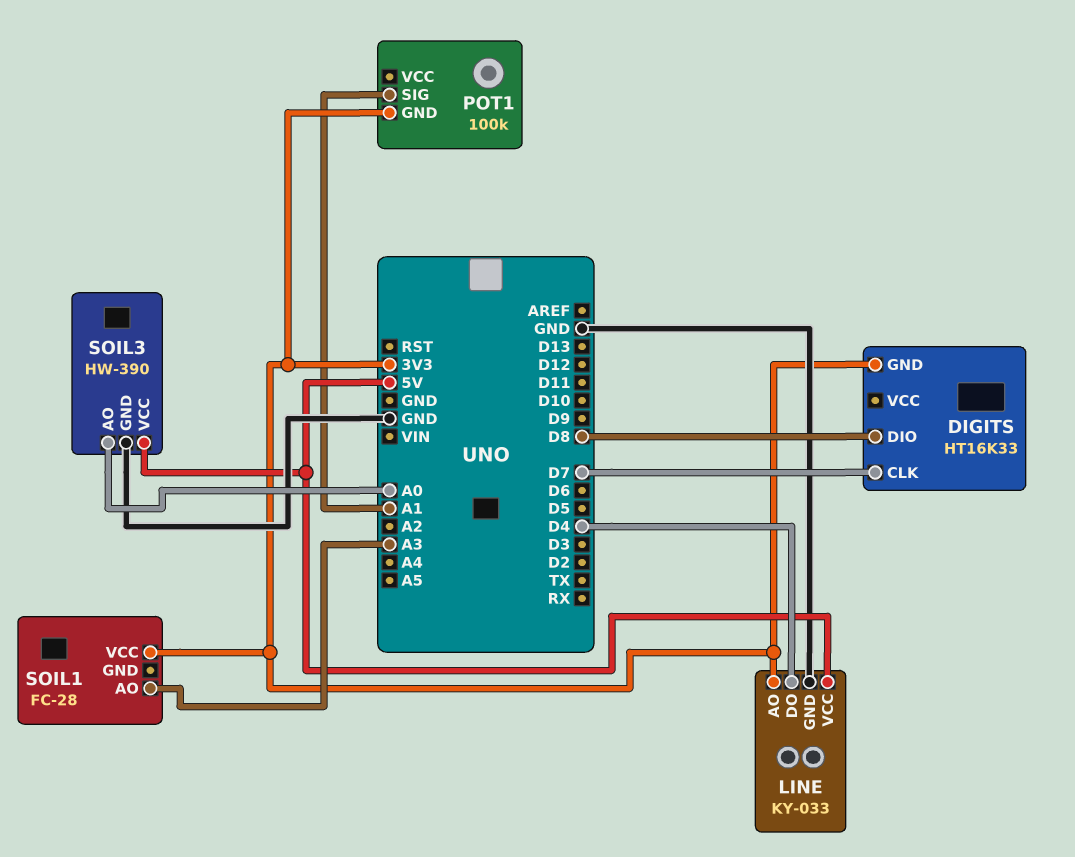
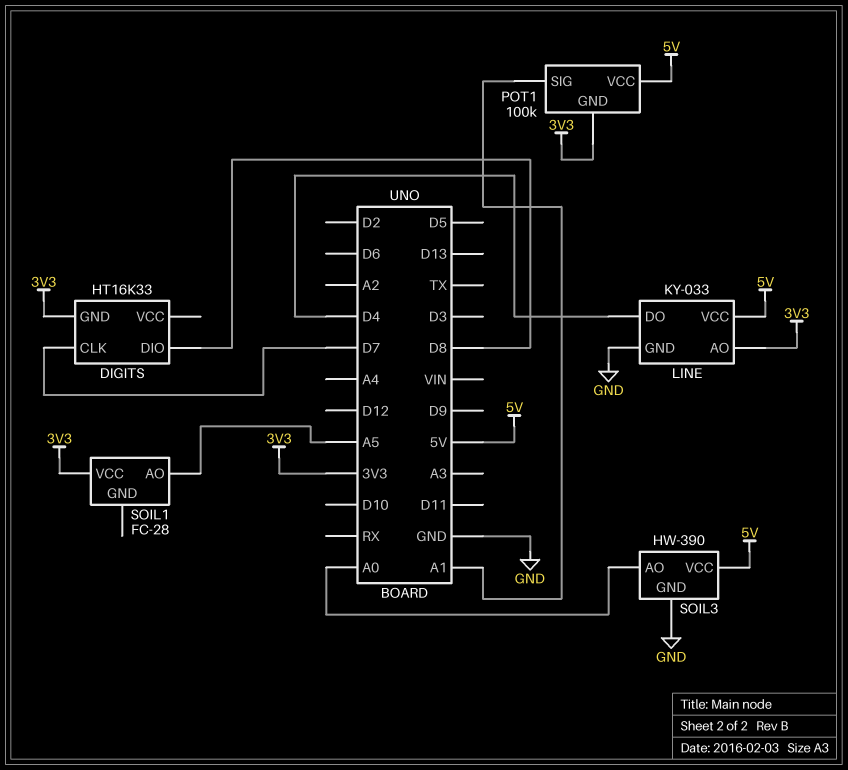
POT1 pin VCC: none -> 5V
SOIL1 pin AO: A3 -> A5

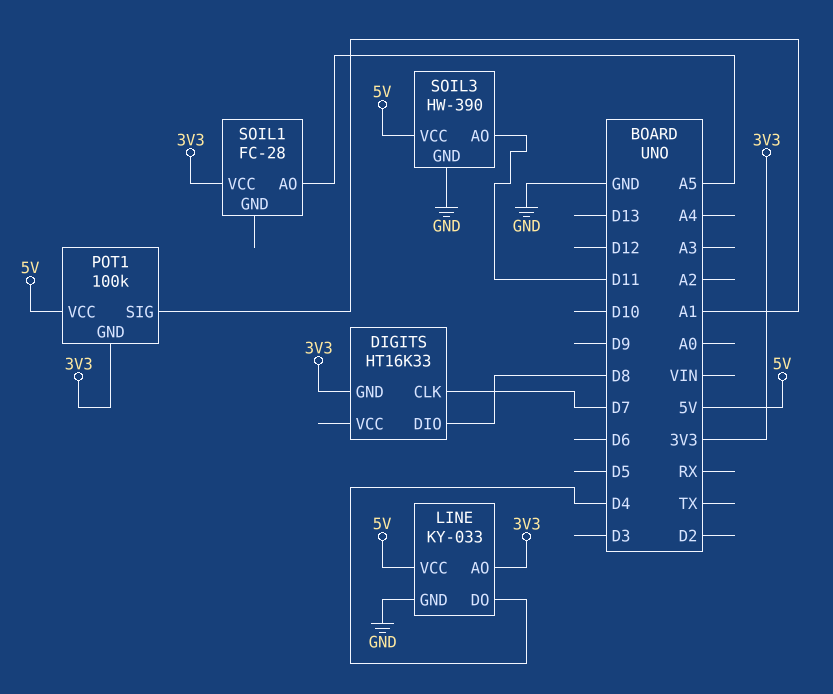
SOIL3 pin AO: A0 -> D11

